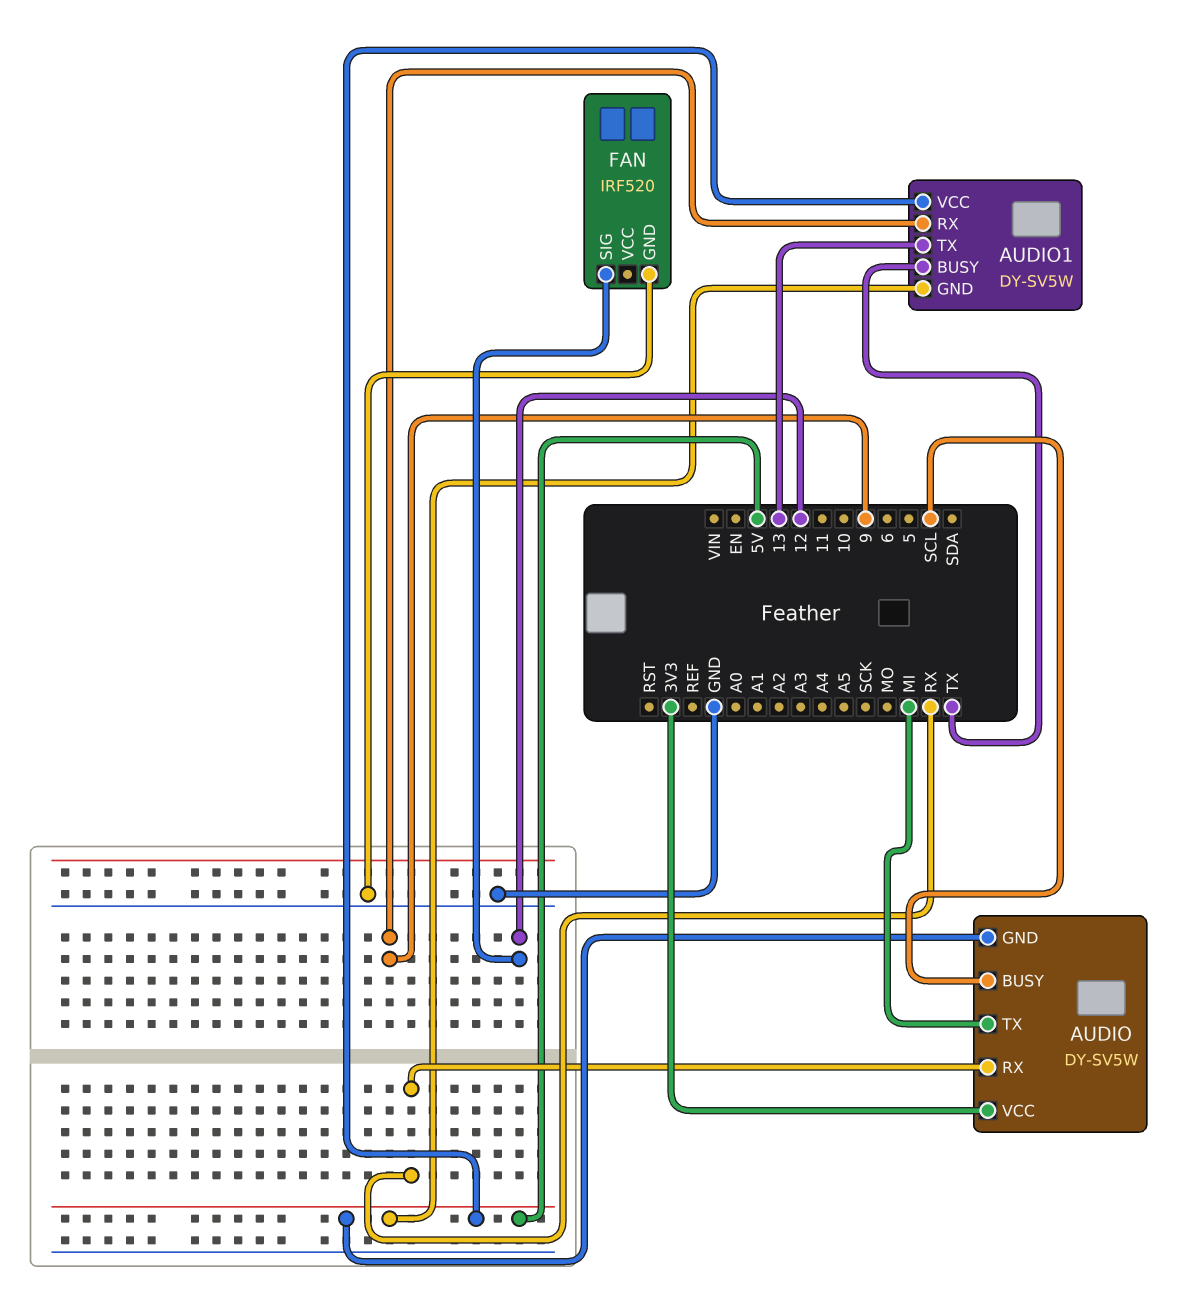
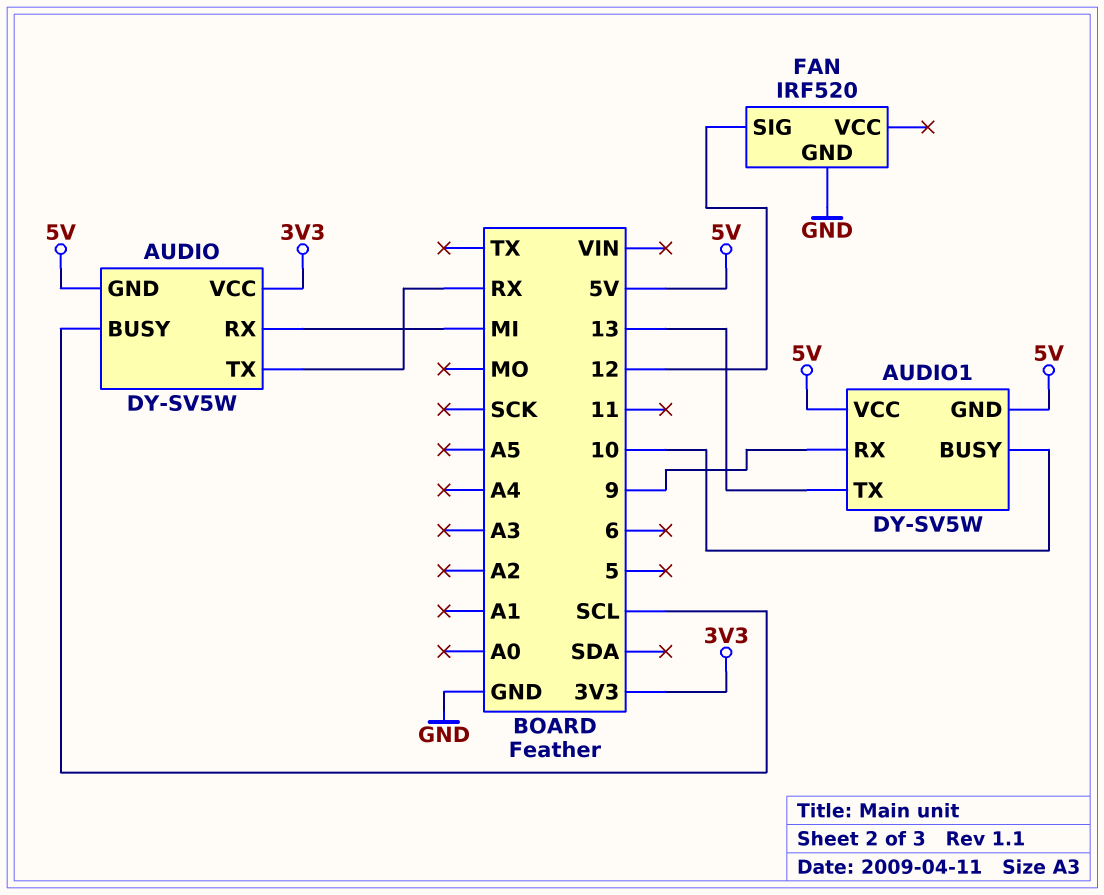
AUDIO pin RX: RX -> MI
AUDIO pin TX: MI -> RX
AUDIO1 pin BUSY: TX -> 10

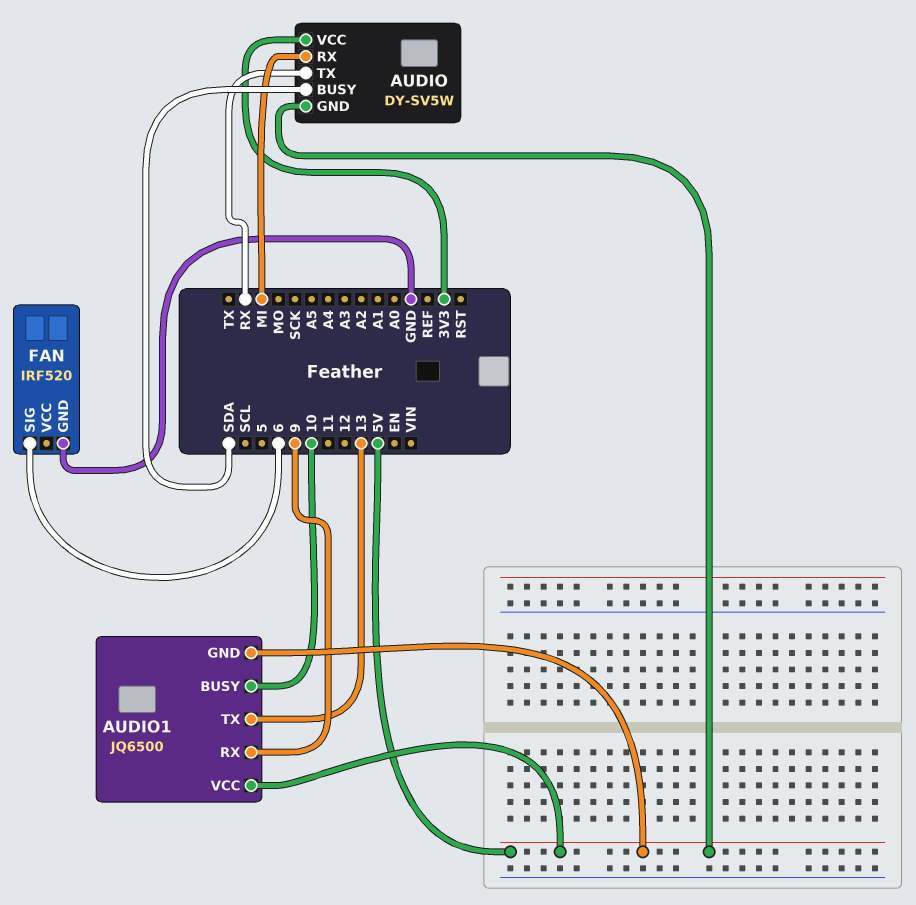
AUDIO pin BUSY: SCL -> SDA
AUDIO1: DY-SV5W -> JQ6500
FAN pin SIG: 12 -> 6

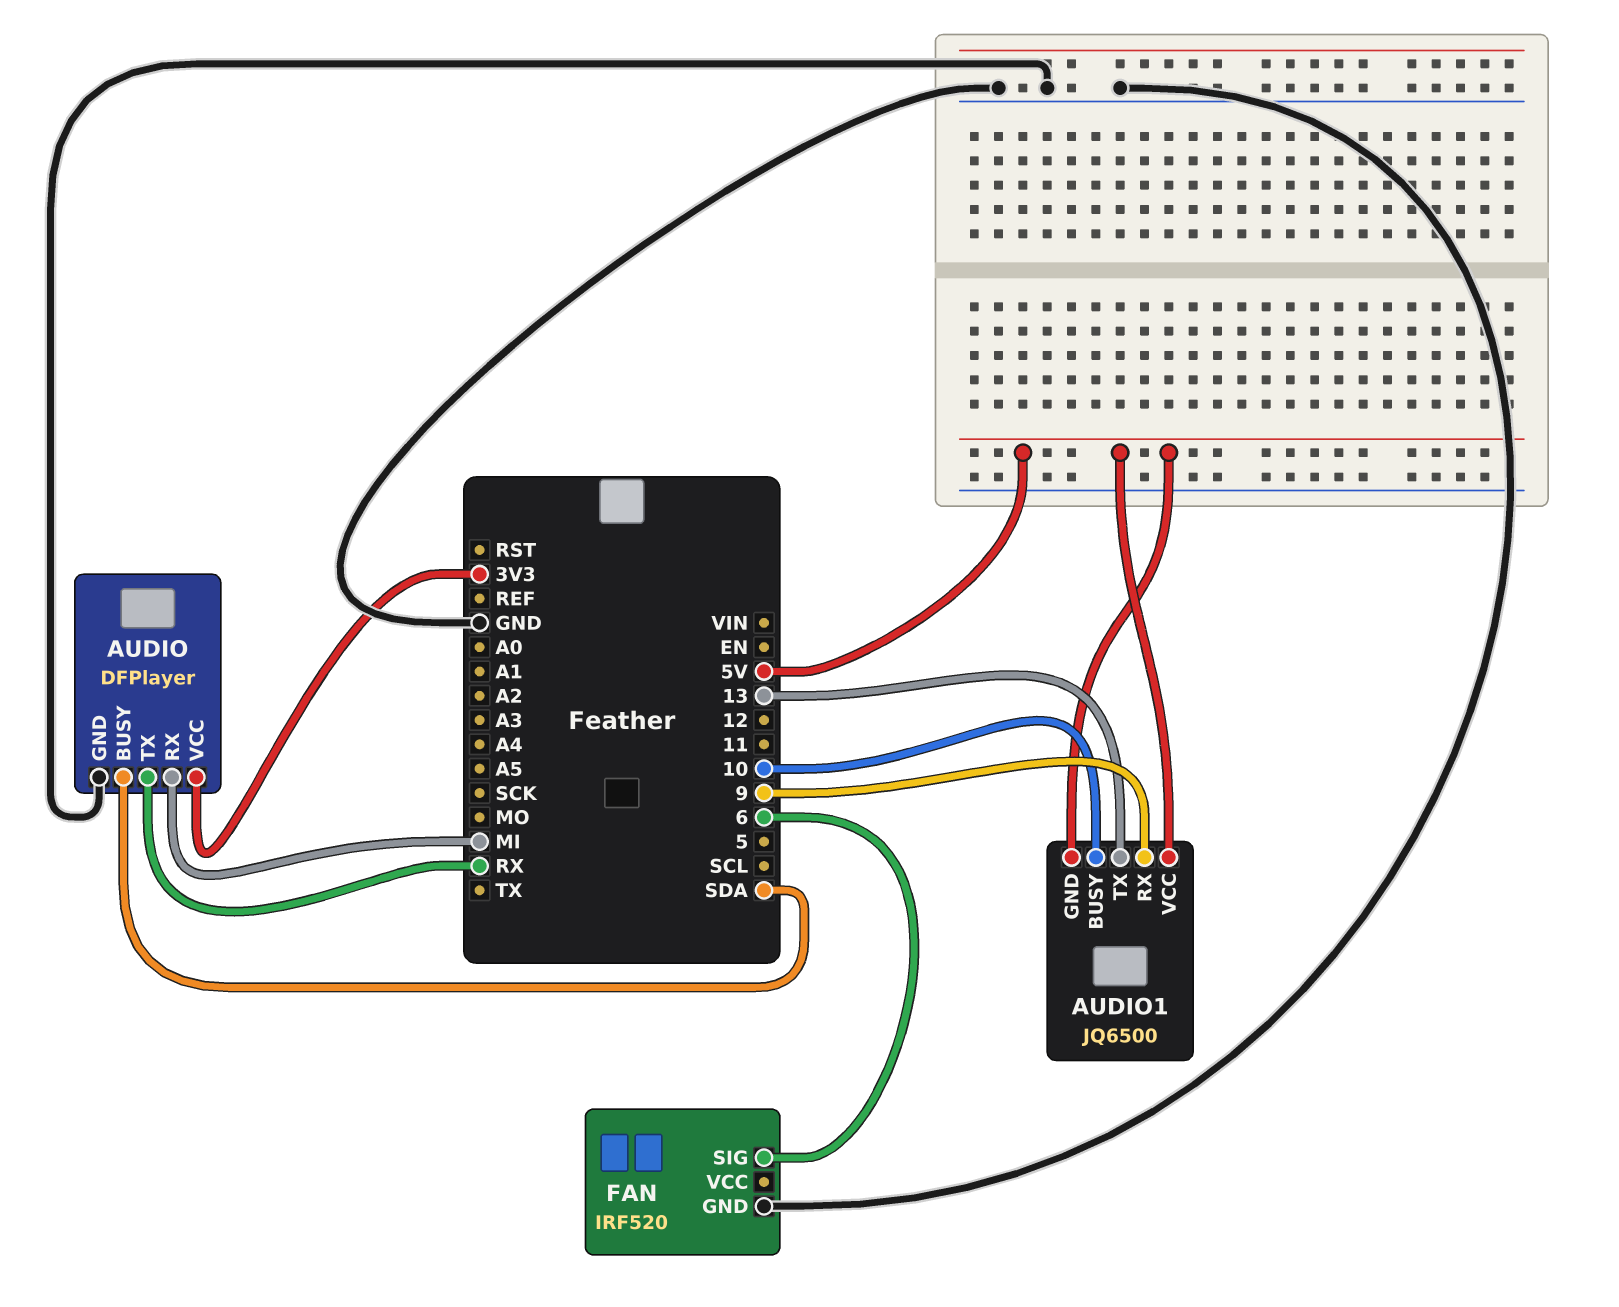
AUDIO: DY-SV5W -> DFPlayer
AUDIO pin GND: 5V -> GND

